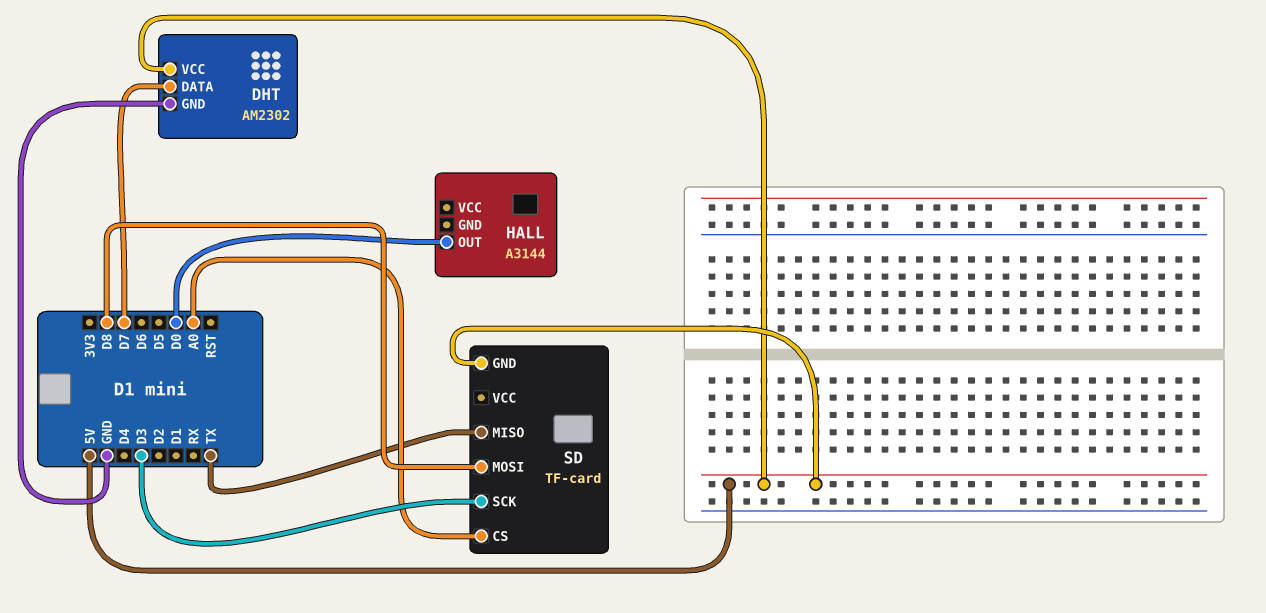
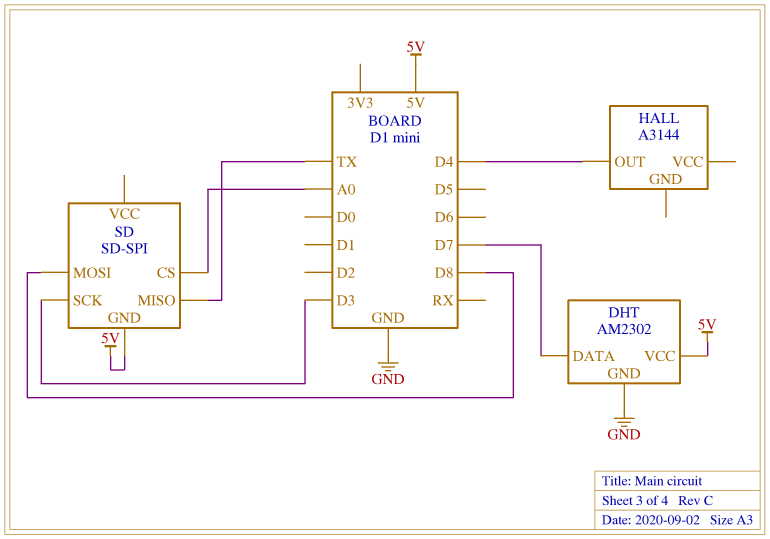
HALL pin OUT: D0 -> D4
SD: TF-card -> SD-SPI

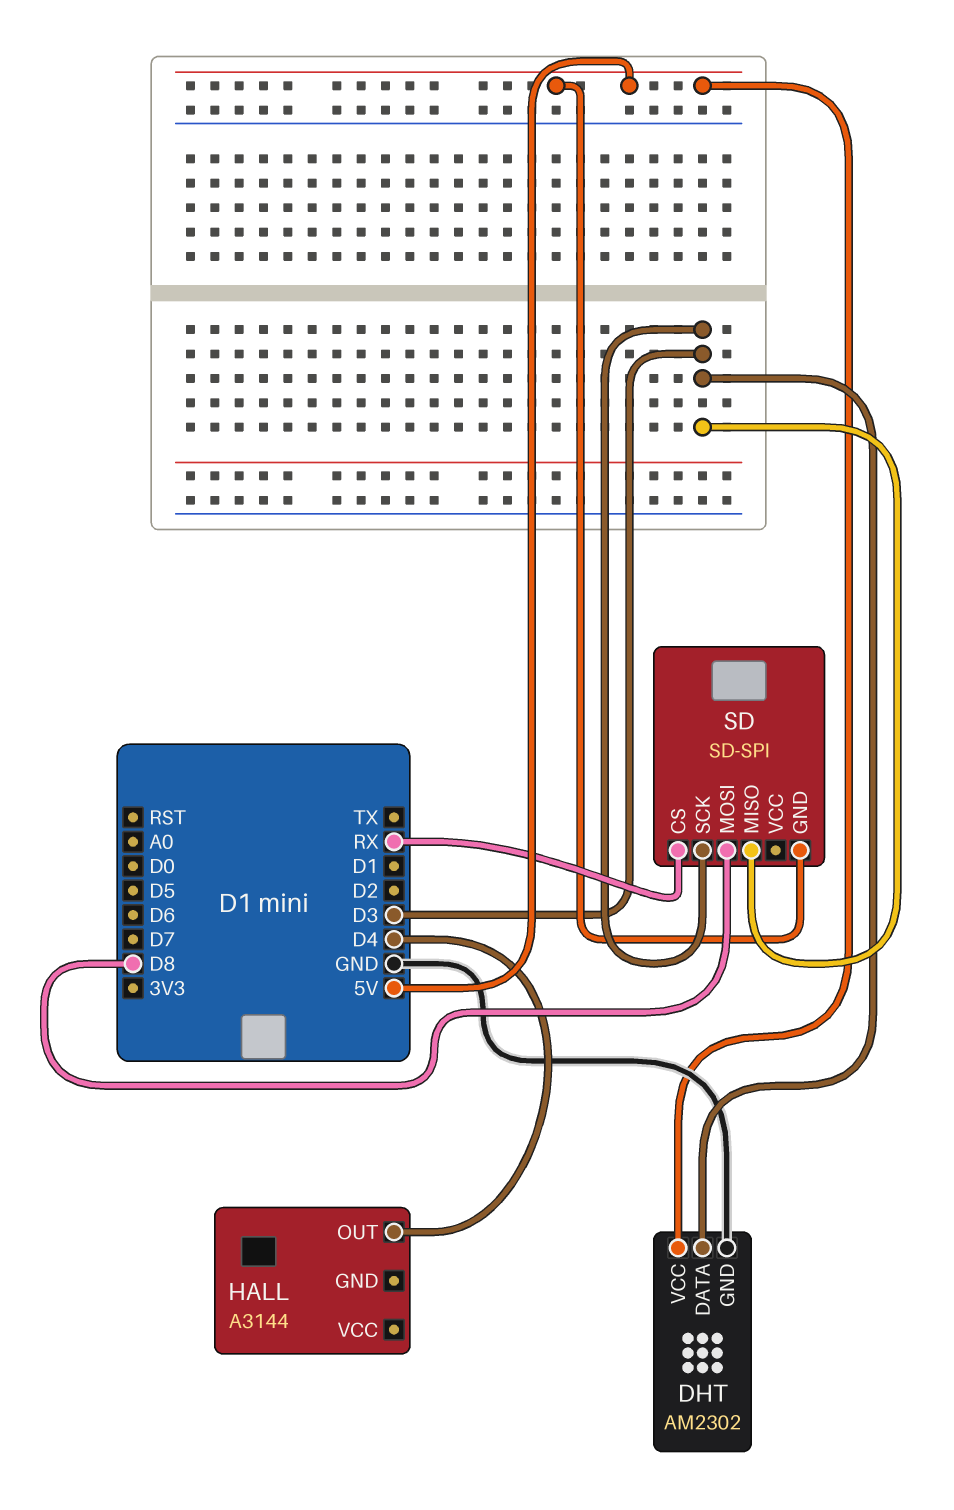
DHT pin DATA: D7 -> D3
SD pin CS: A0 -> RX
SD pin MISO: TX -> D3

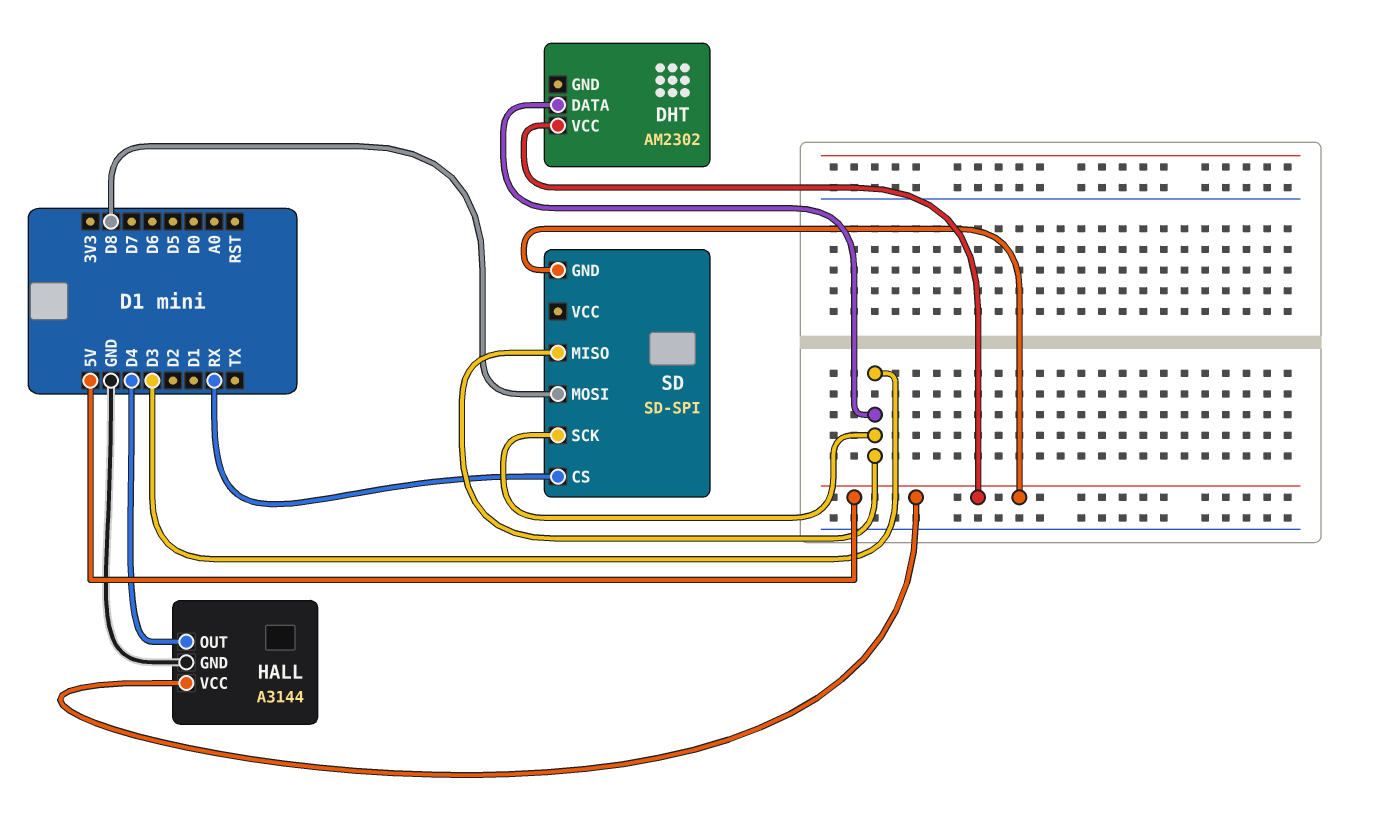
DHT pin GND: GND -> none
HALL pin GND: none -> GND
HALL pin VCC: none -> 5V

